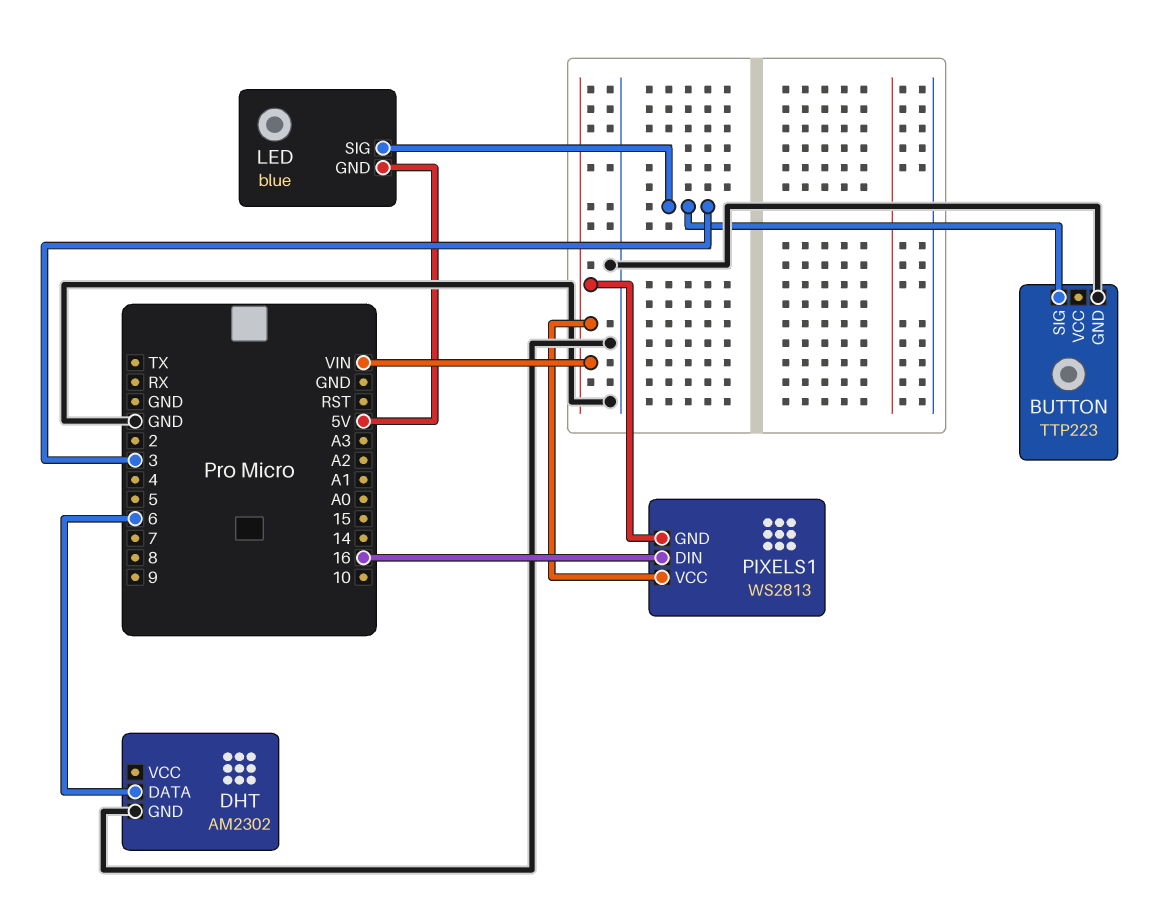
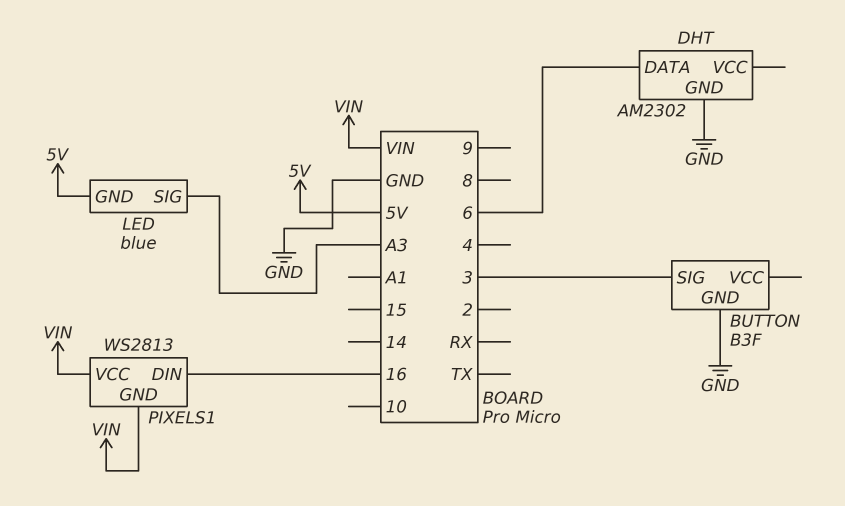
BUTTON: TTP223 -> B3F
LED pin SIG: 3 -> A3

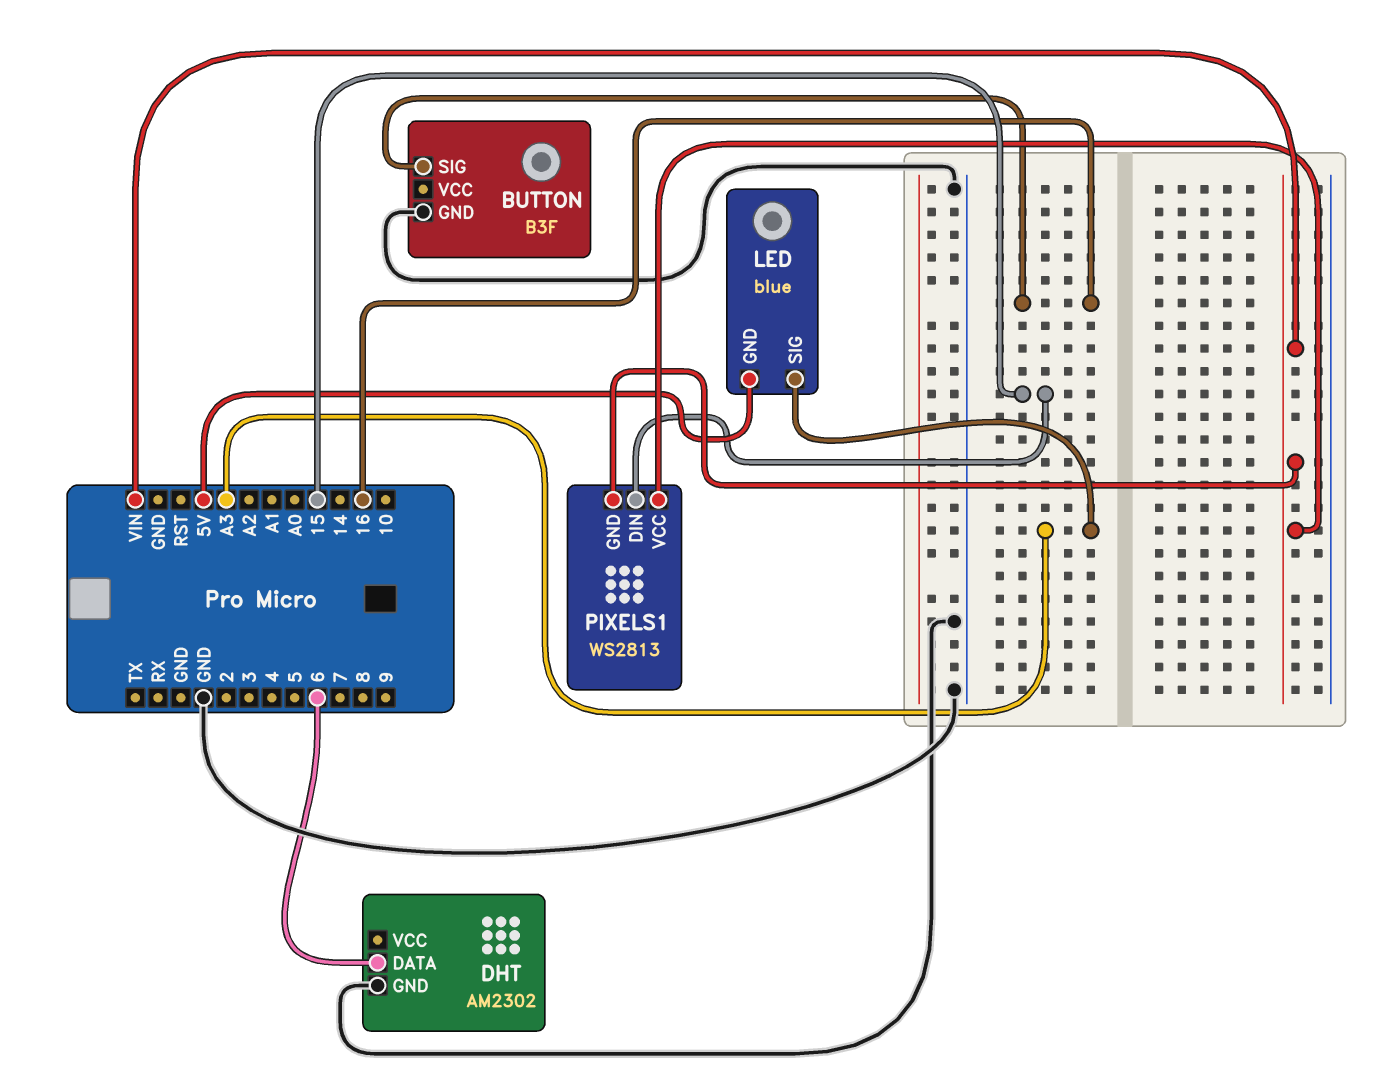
BUTTON pin SIG: 3 -> 16
PIXELS1 pin DIN: 16 -> 15

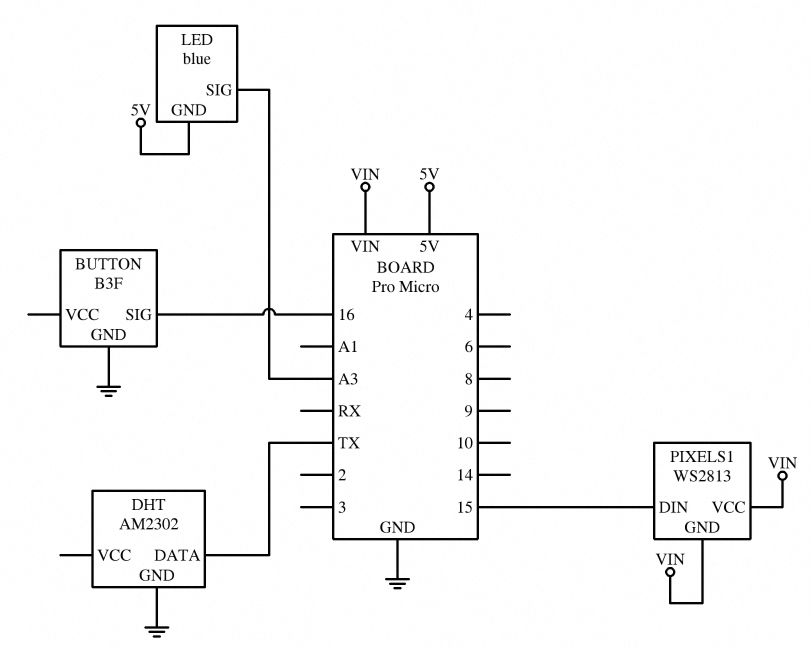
DHT pin DATA: 6 -> TX

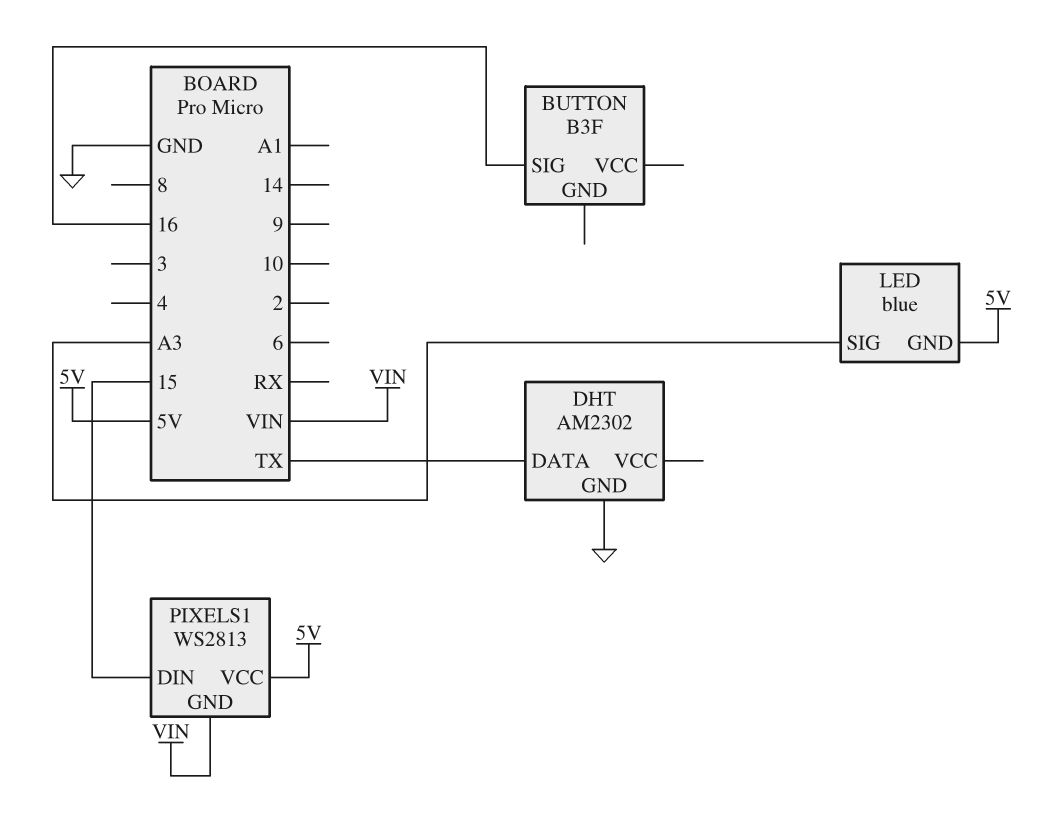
BUTTON pin GND: GND -> none
PIXELS1 pin VCC: VIN -> 5V

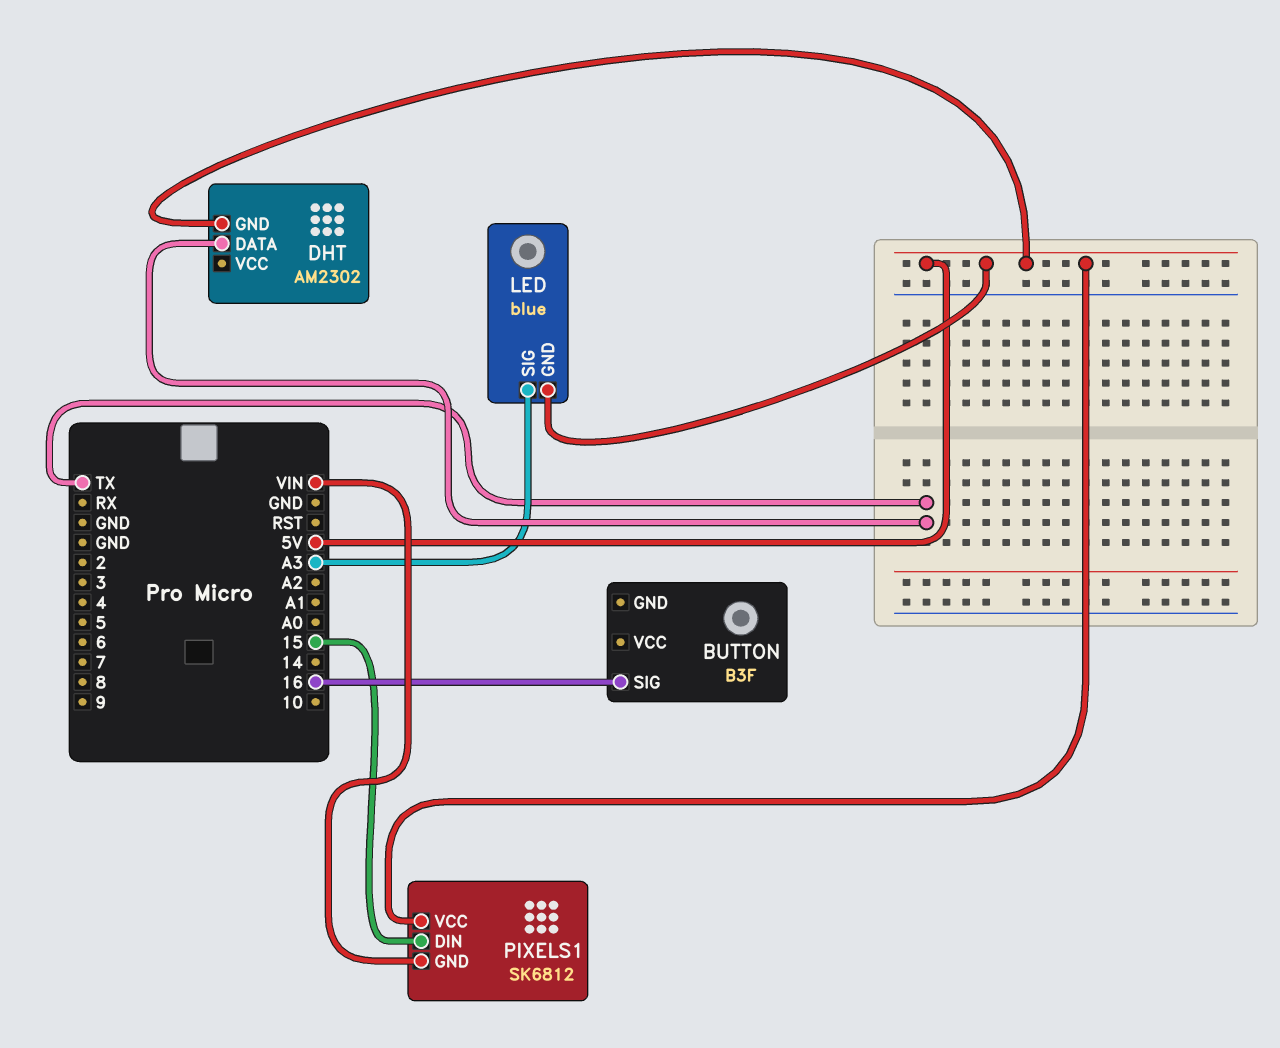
DHT pin GND: GND -> 5V
PIXELS1: WS2813 -> SK6812

